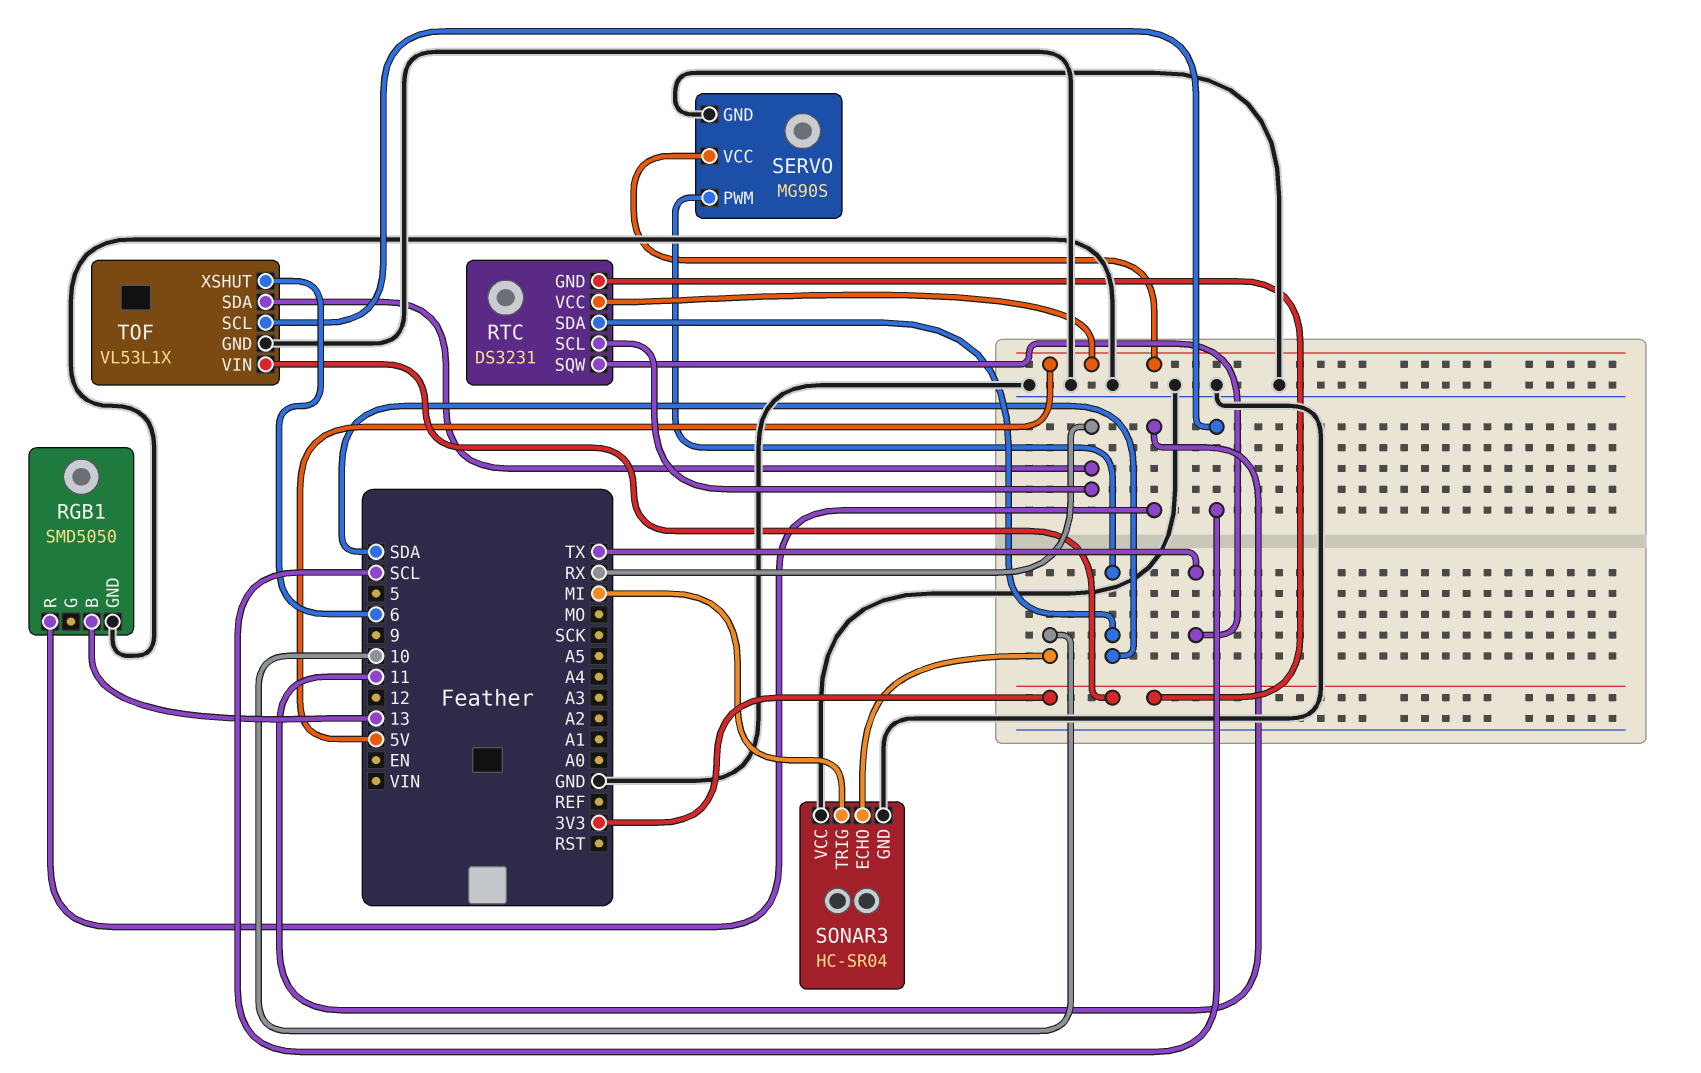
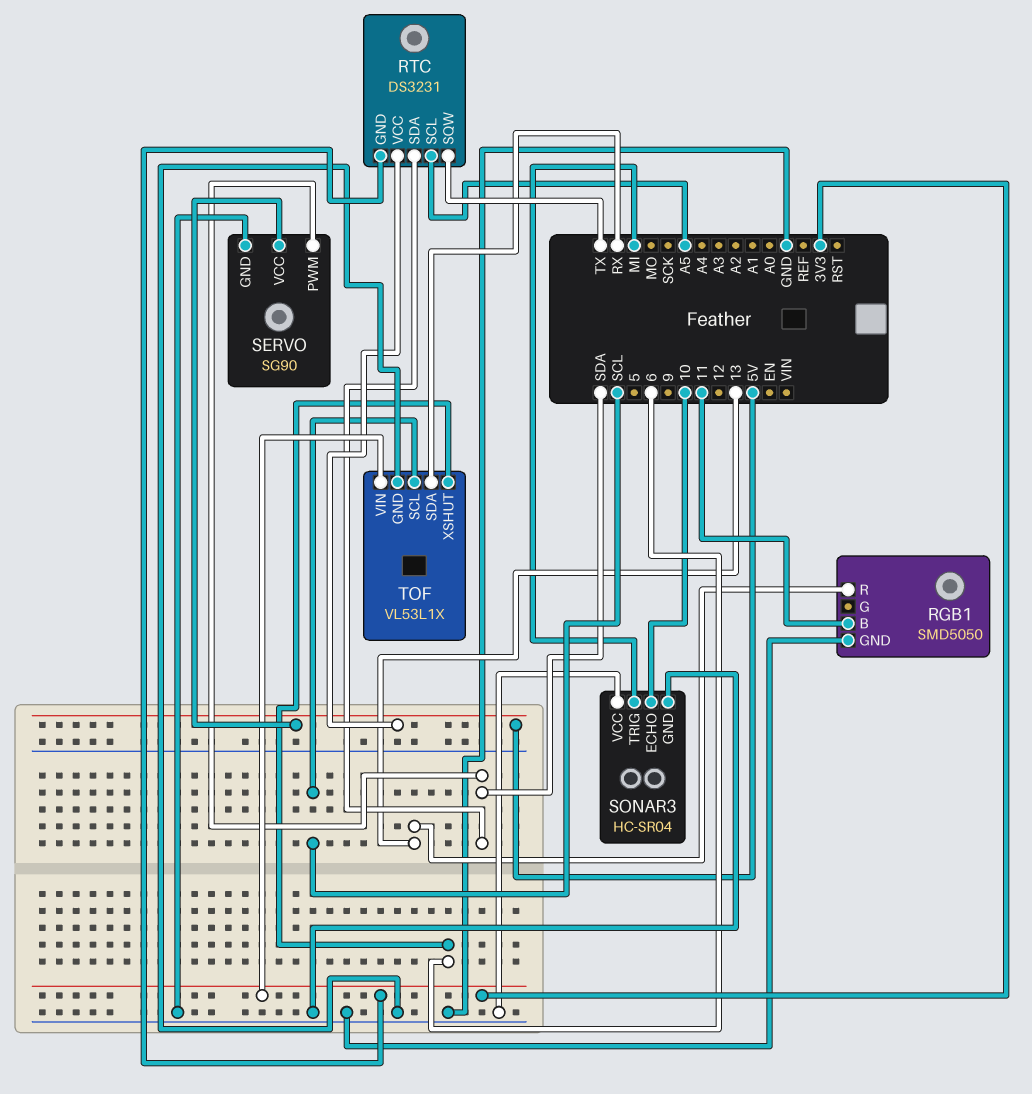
RGB1 pin B: 13 -> 11
RGB1 pin R: 11 -> 13
RTC pin SCL: RX -> A5
SERVO: MG90S -> SG90

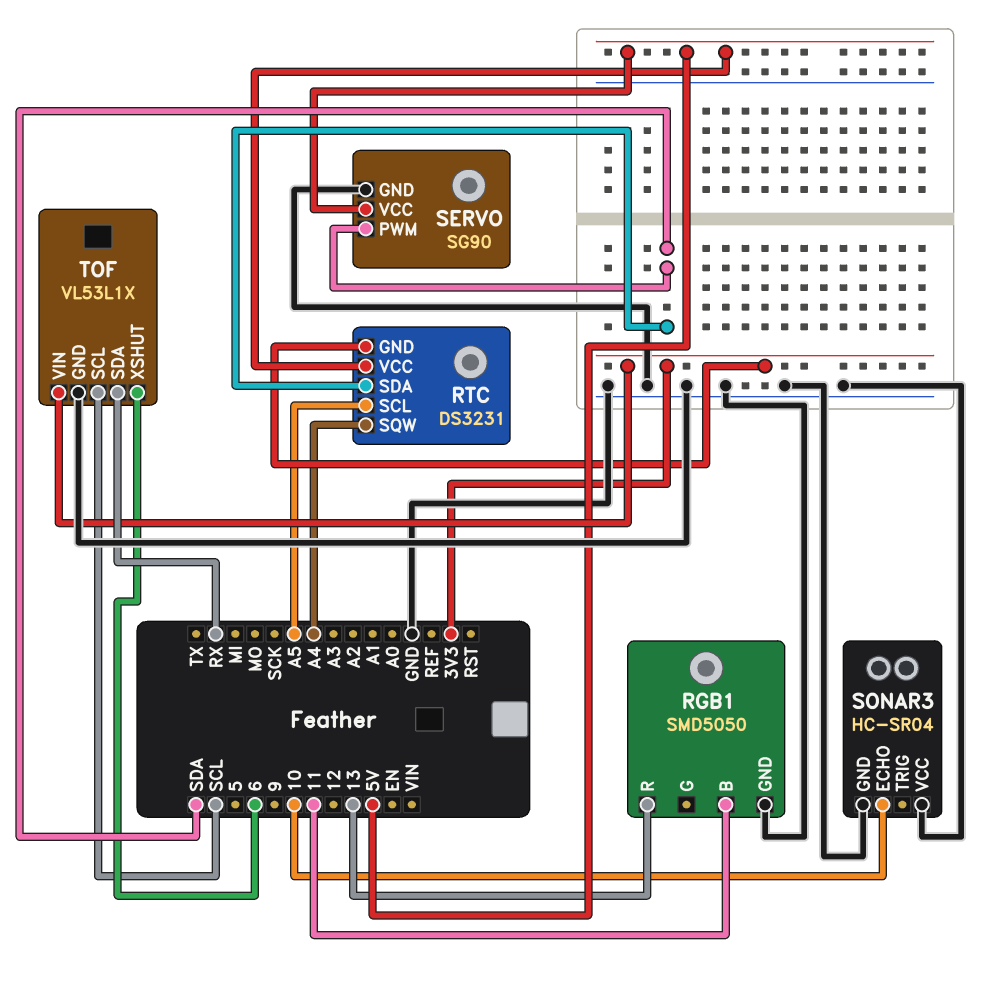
RTC pin SQW: TX -> A4
SONAR3 pin TRIG: MI -> none

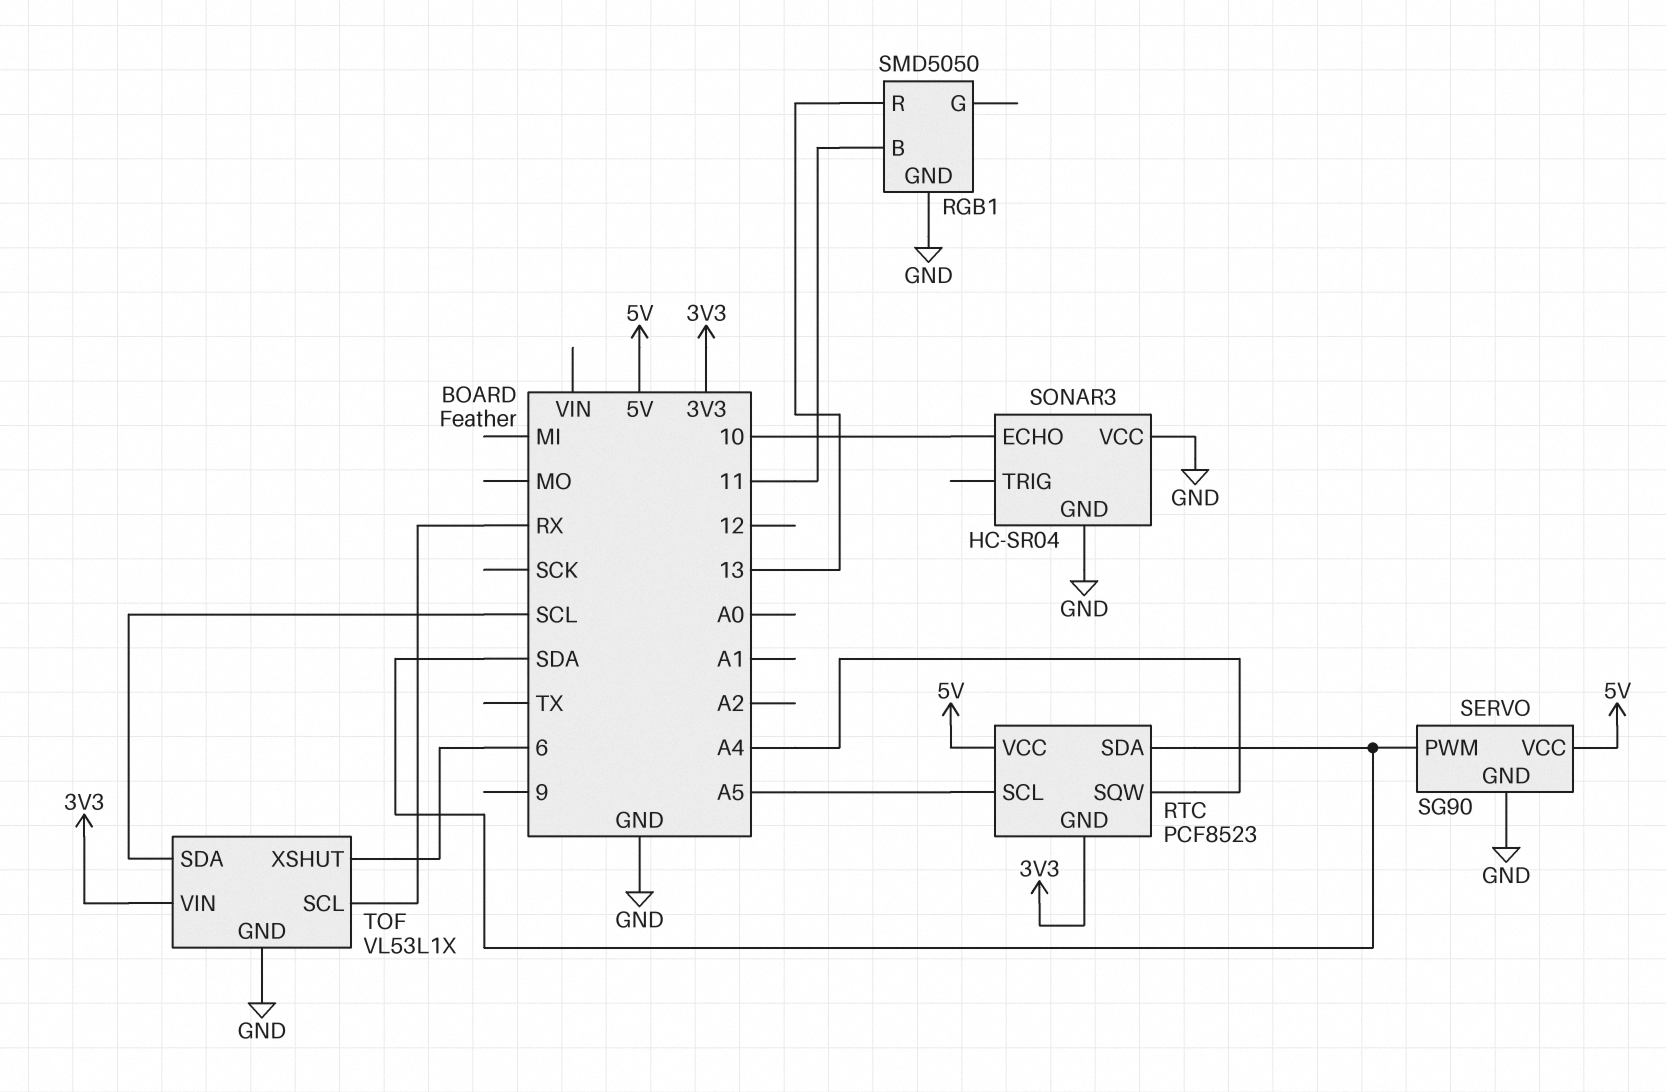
RTC: DS3231 -> PCF8523
TOF pin SCL: SCL -> RX
TOF pin SDA: RX -> SCL

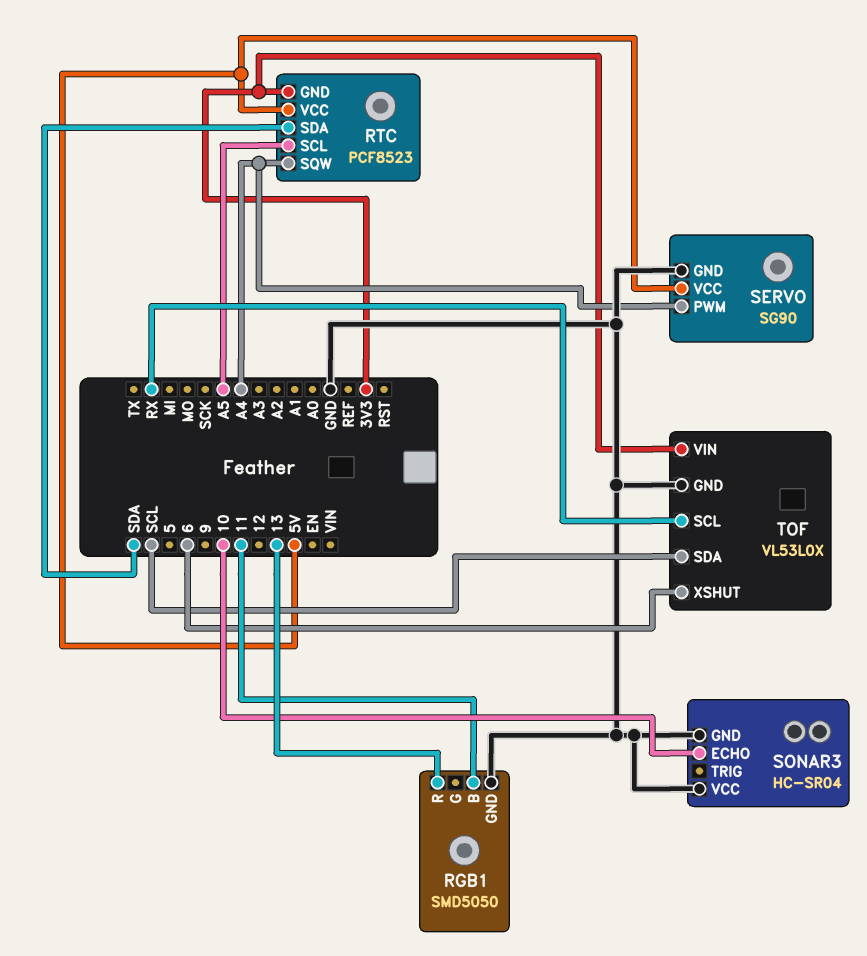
SERVO pin PWM: SDA -> A4
TOF: VL53L1X -> VL53L0X

